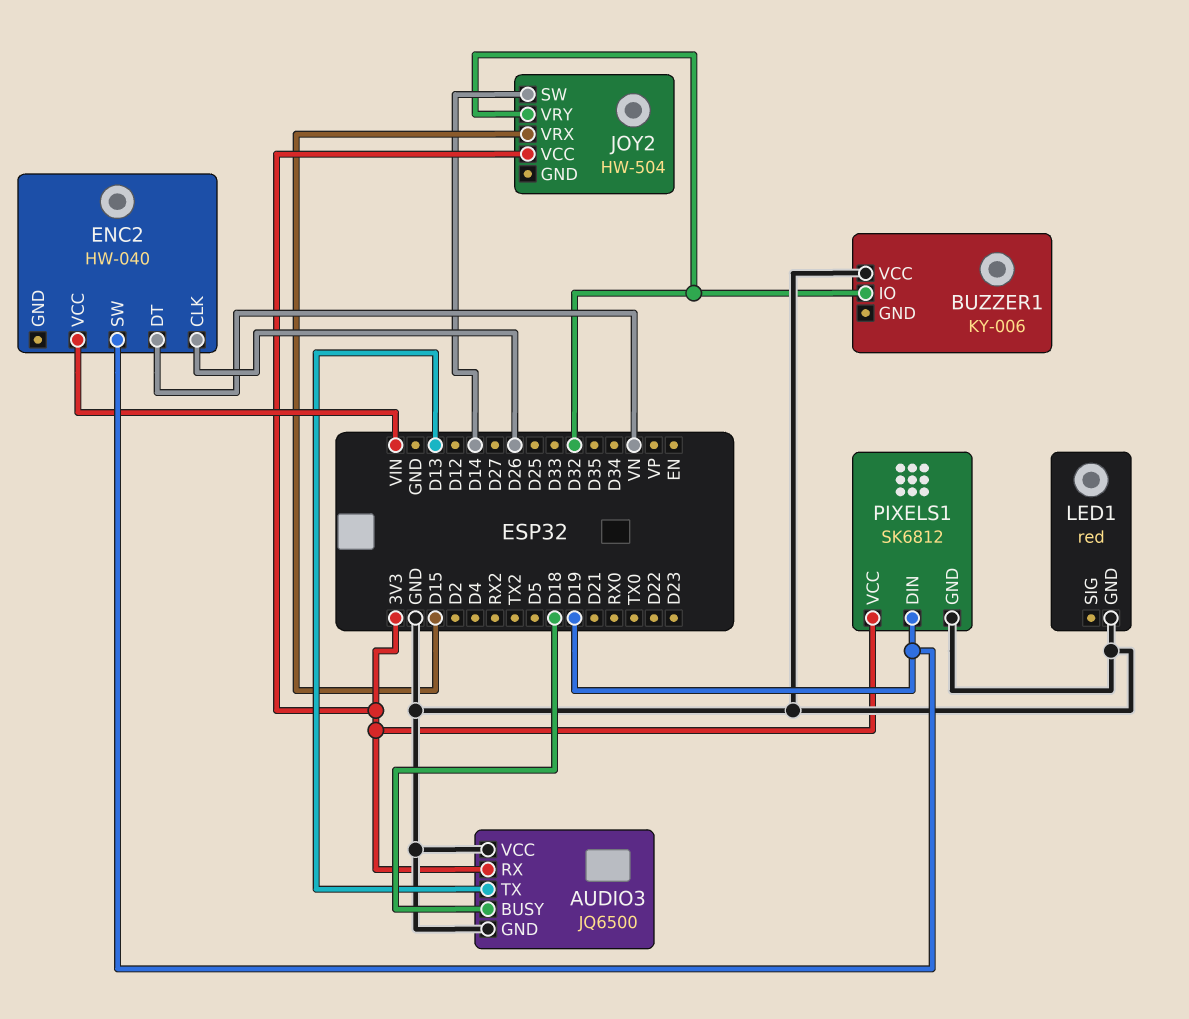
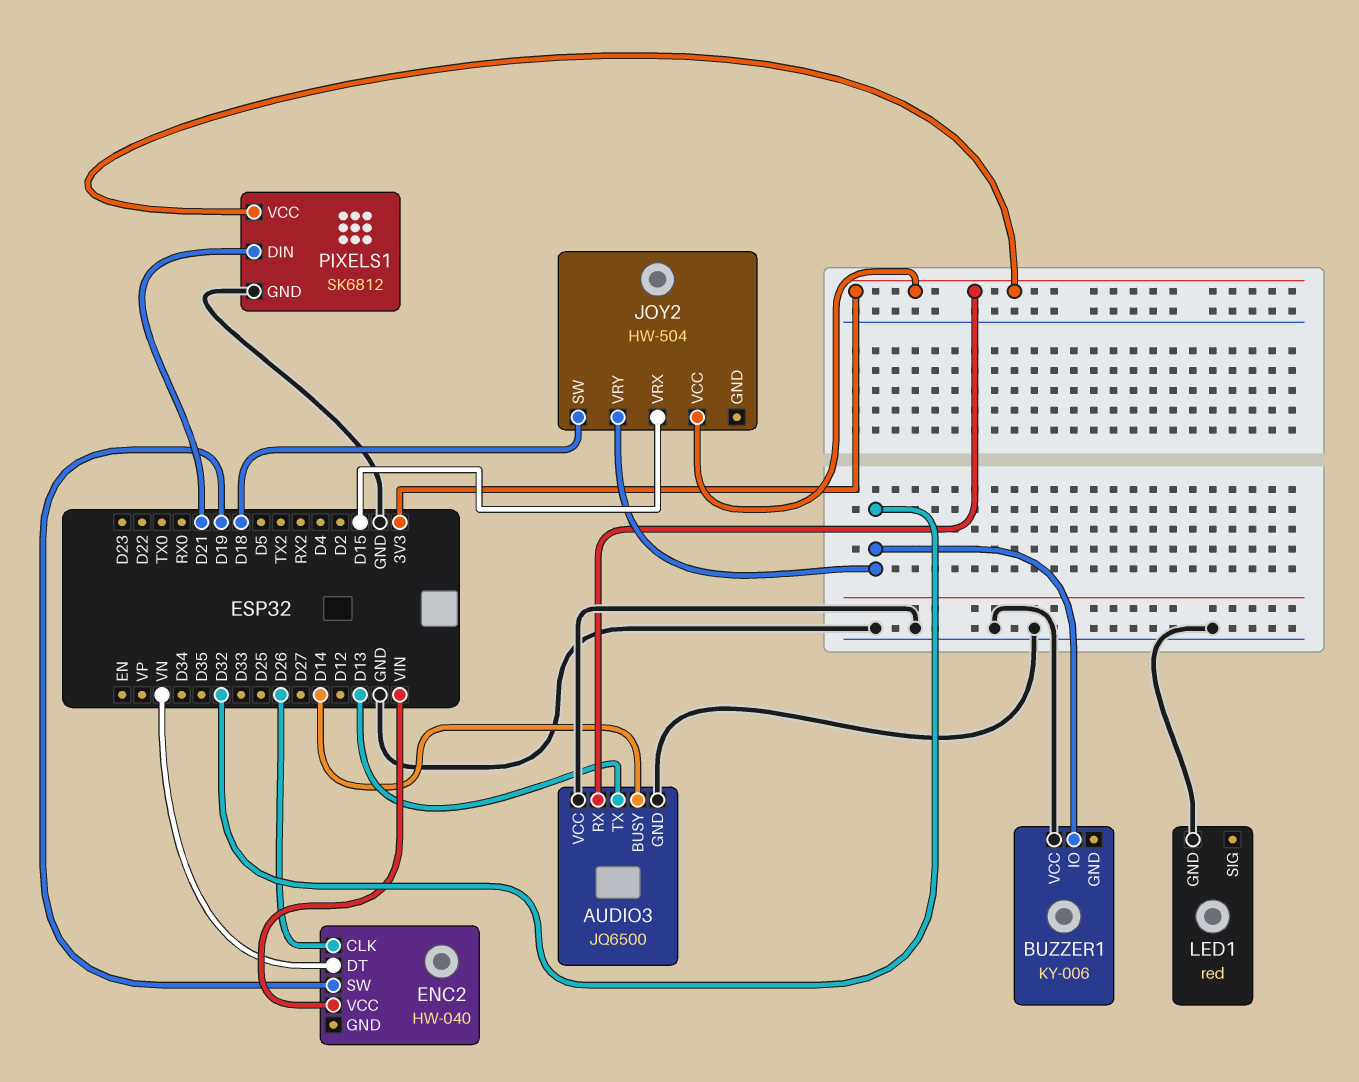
AUDIO3 pin BUSY: D18 -> D14
JOY2 pin SW: D14 -> D18
PIXELS1 pin DIN: D19 -> D21

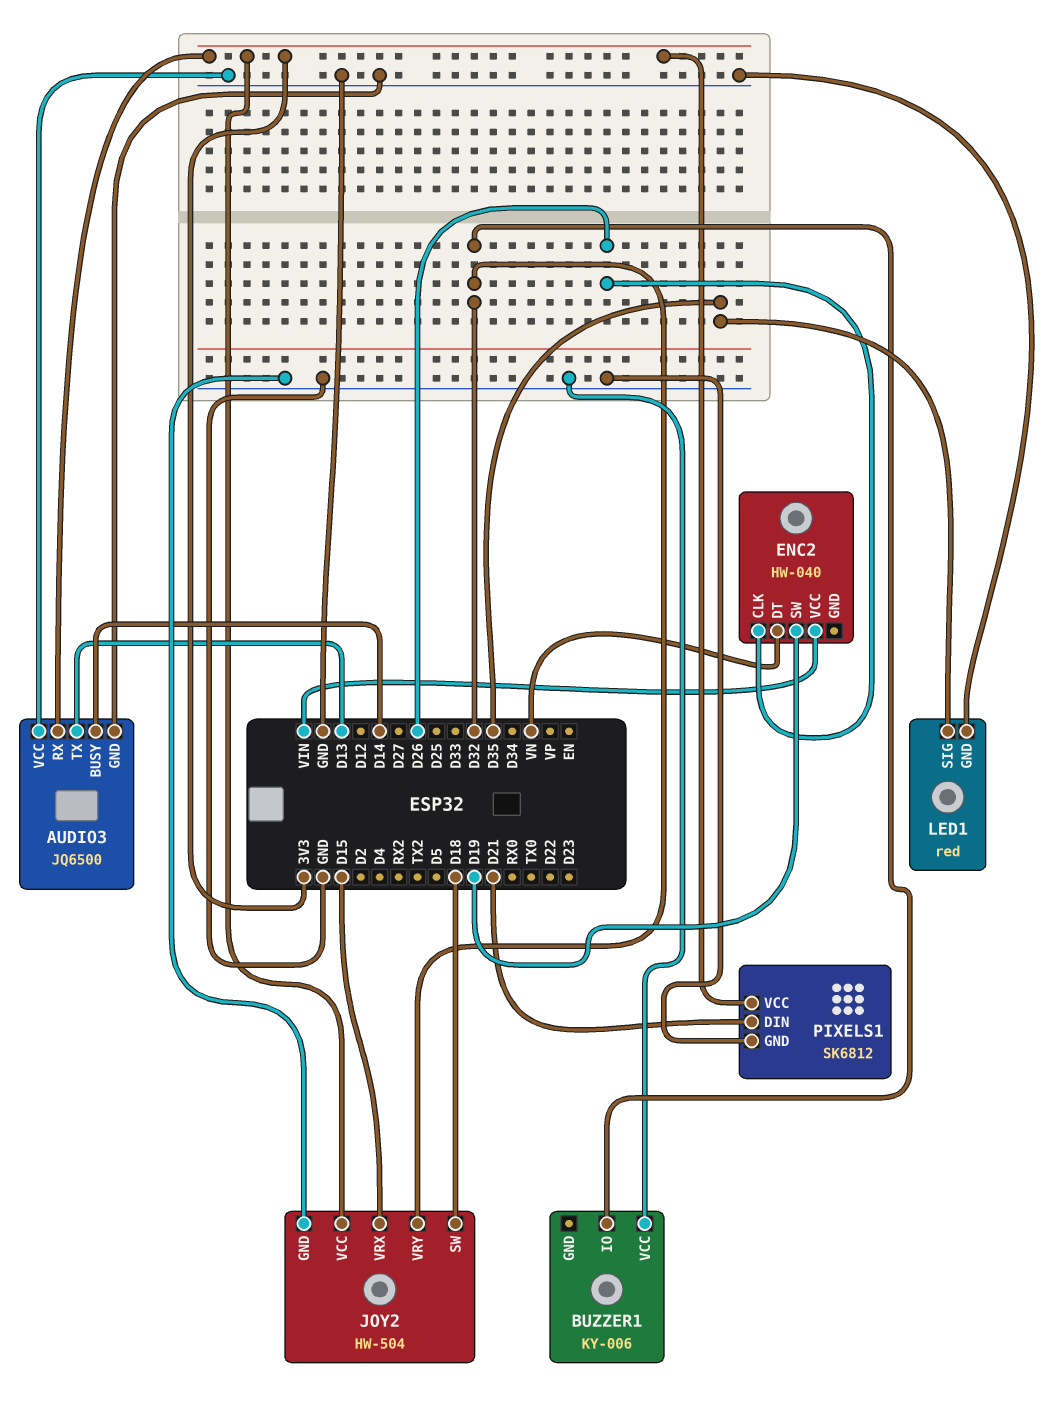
JOY2 pin GND: none -> GND
LED1 pin SIG: none -> D35

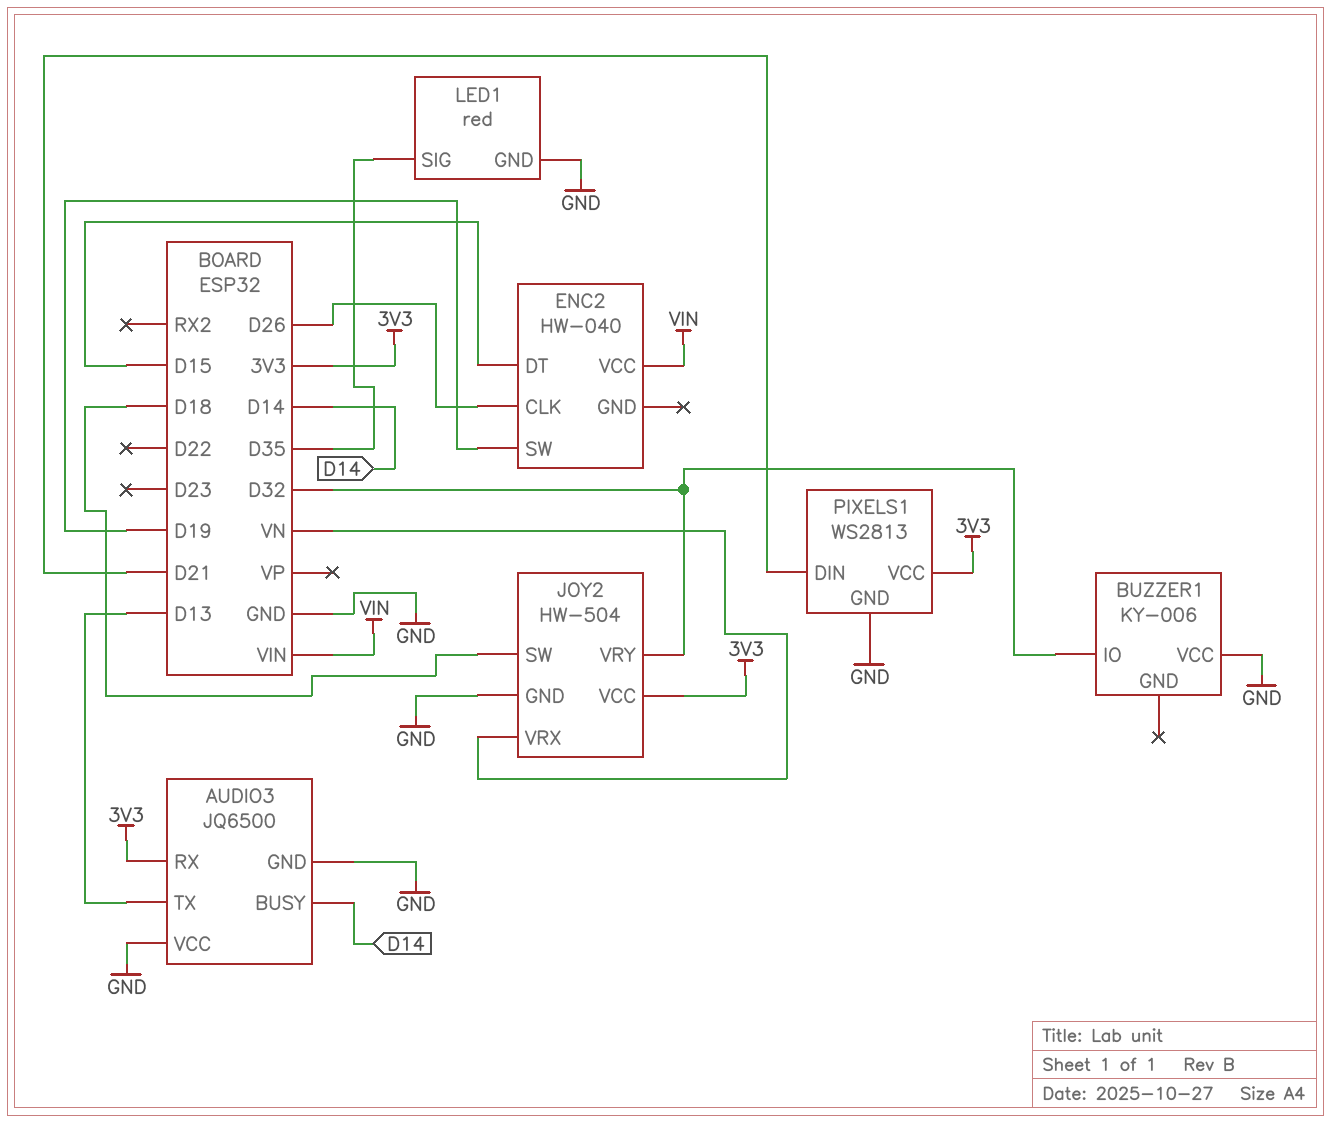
ENC2 pin DT: VN -> D15
JOY2 pin VRX: D15 -> VN
PIXELS1: SK6812 -> WS2813

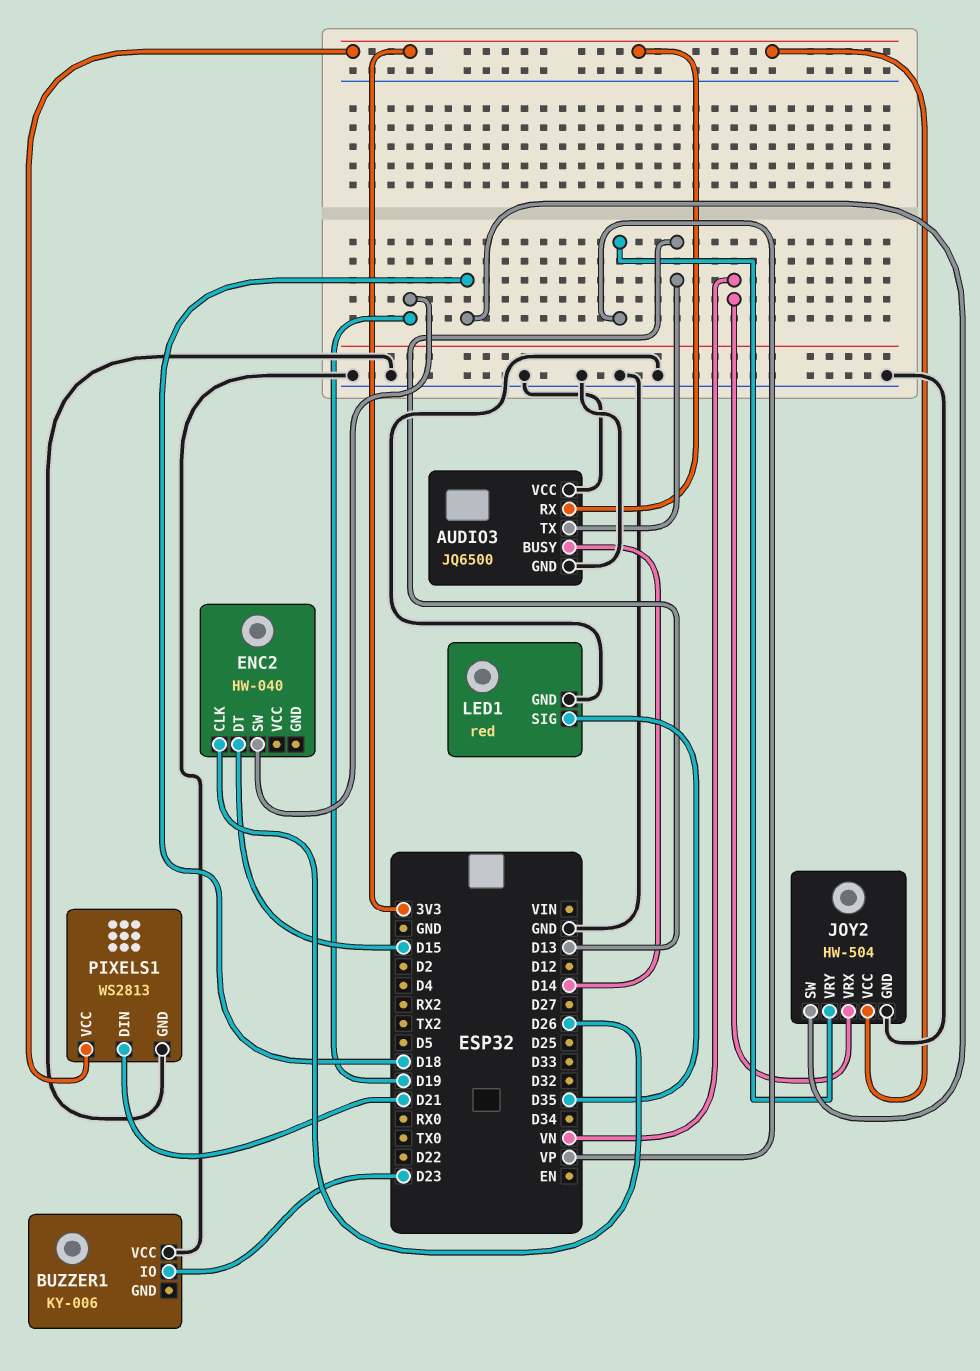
BUZZER1 pin IO: D32 -> D23
ENC2 pin VCC: VIN -> none
JOY2 pin VRY: D32 -> VP

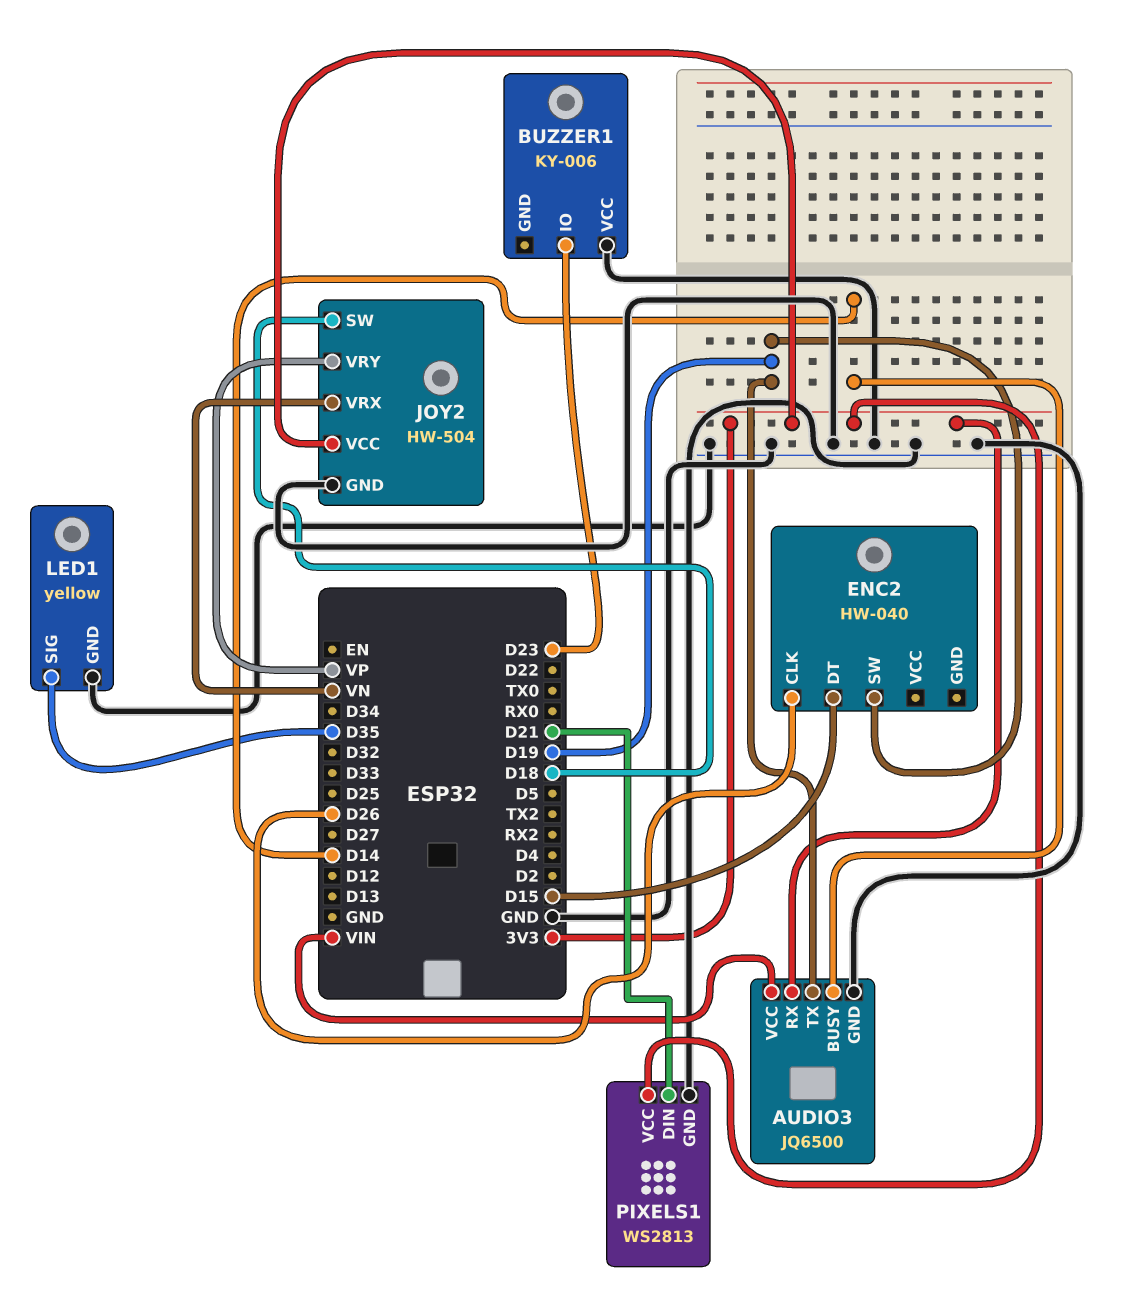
AUDIO3 pin TX: D13 -> D19
AUDIO3 pin VCC: GND -> VIN
LED1: red -> yellow

